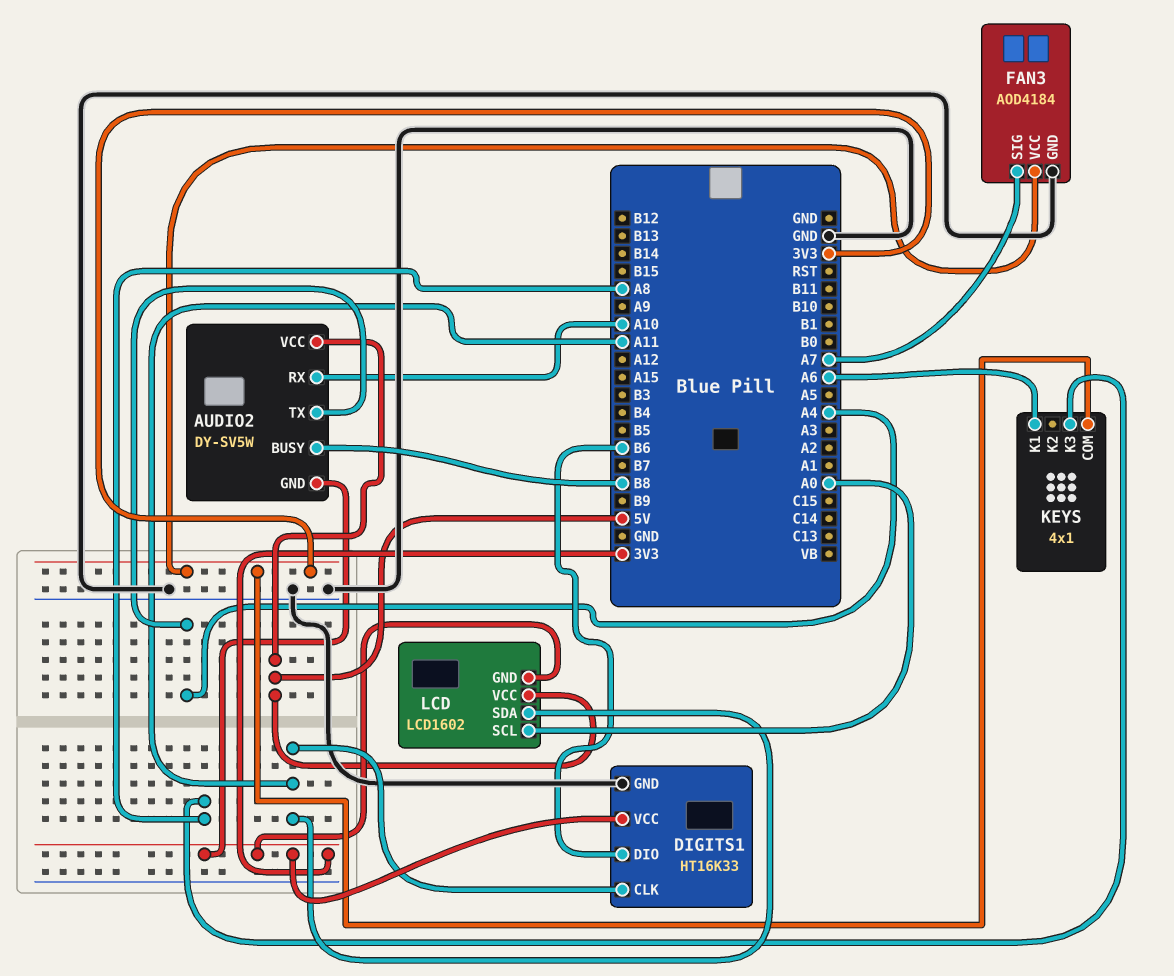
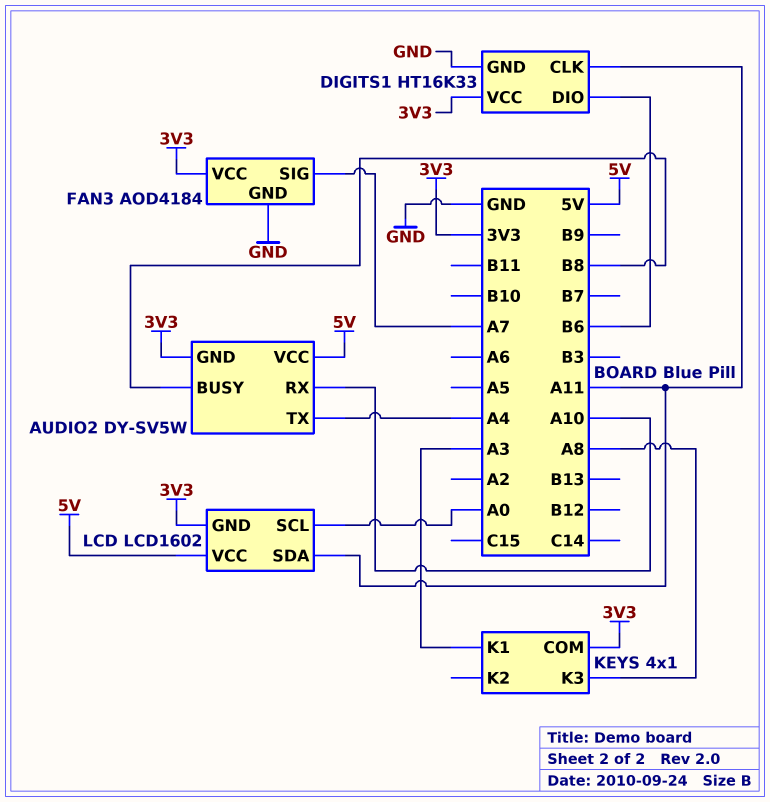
KEYS pin K1: A6 -> A3

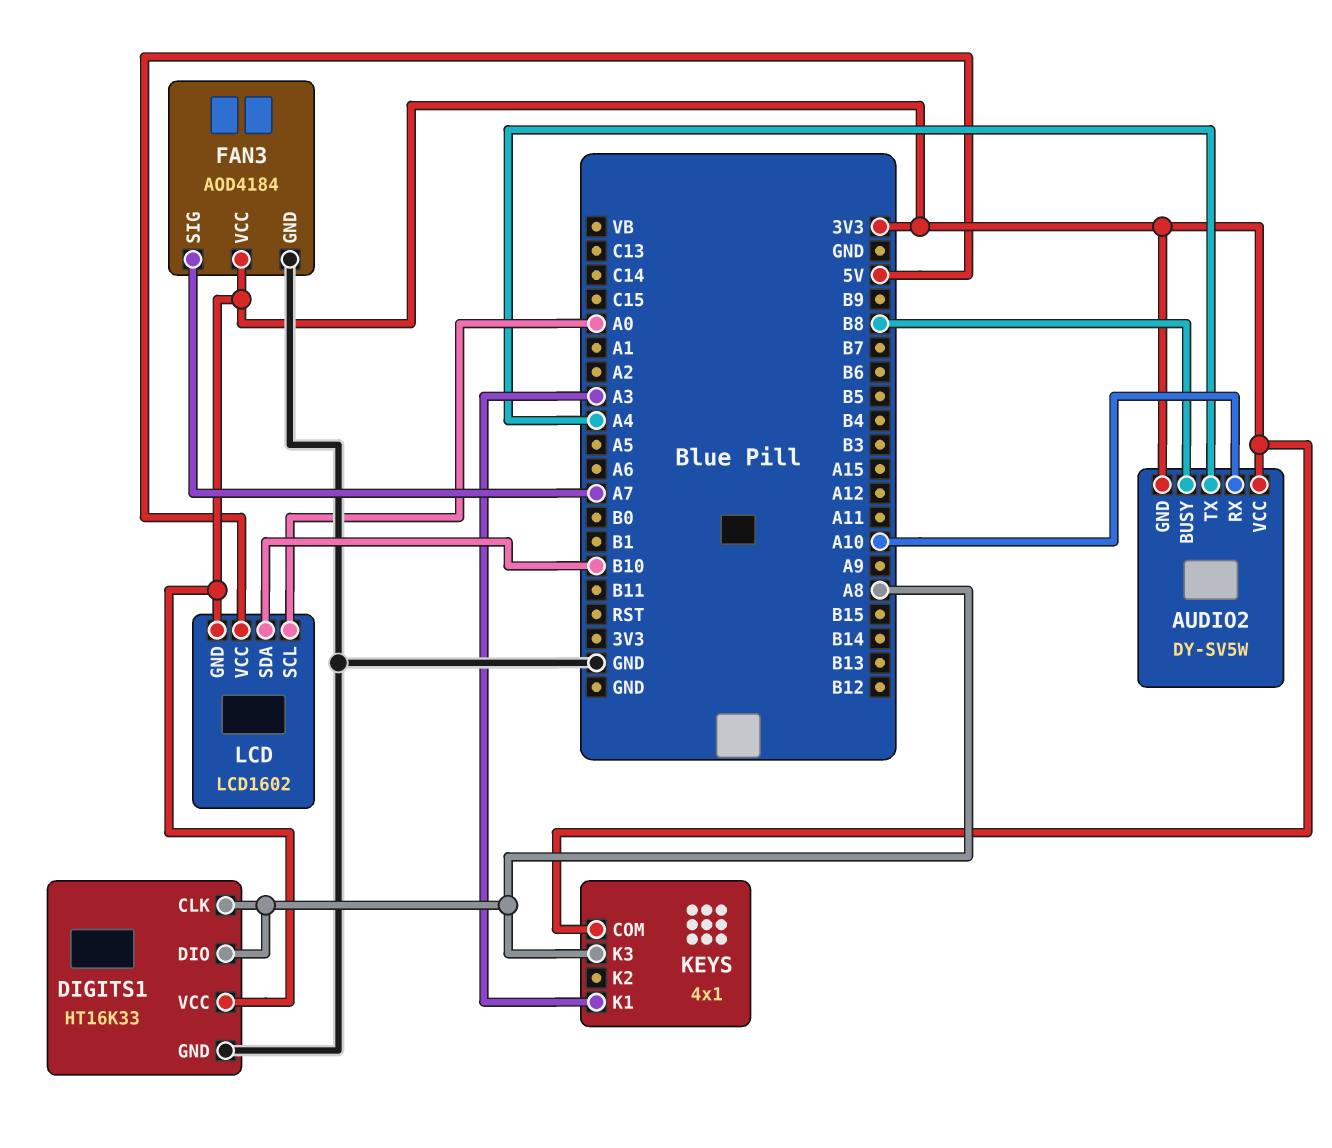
AUDIO2 pin VCC: 5V -> 3V3
DIGITS1 pin CLK: A11 -> A8
DIGITS1 pin DIO: B6 -> A8
LCD pin SDA: A11 -> B10

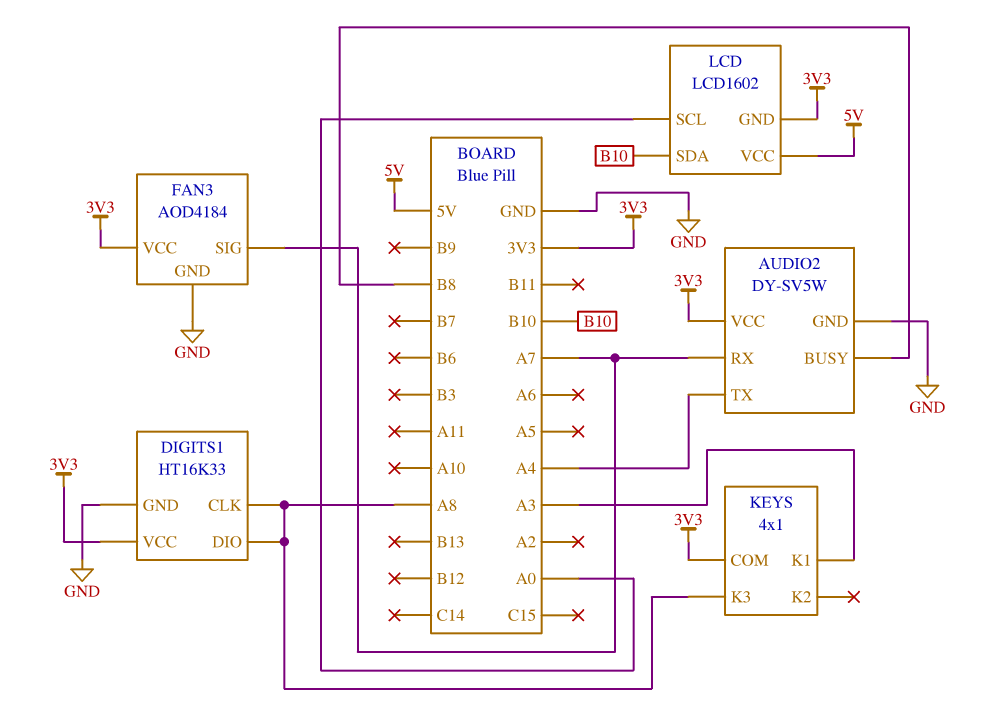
AUDIO2 pin GND: 3V3 -> GND
AUDIO2 pin RX: A10 -> A7

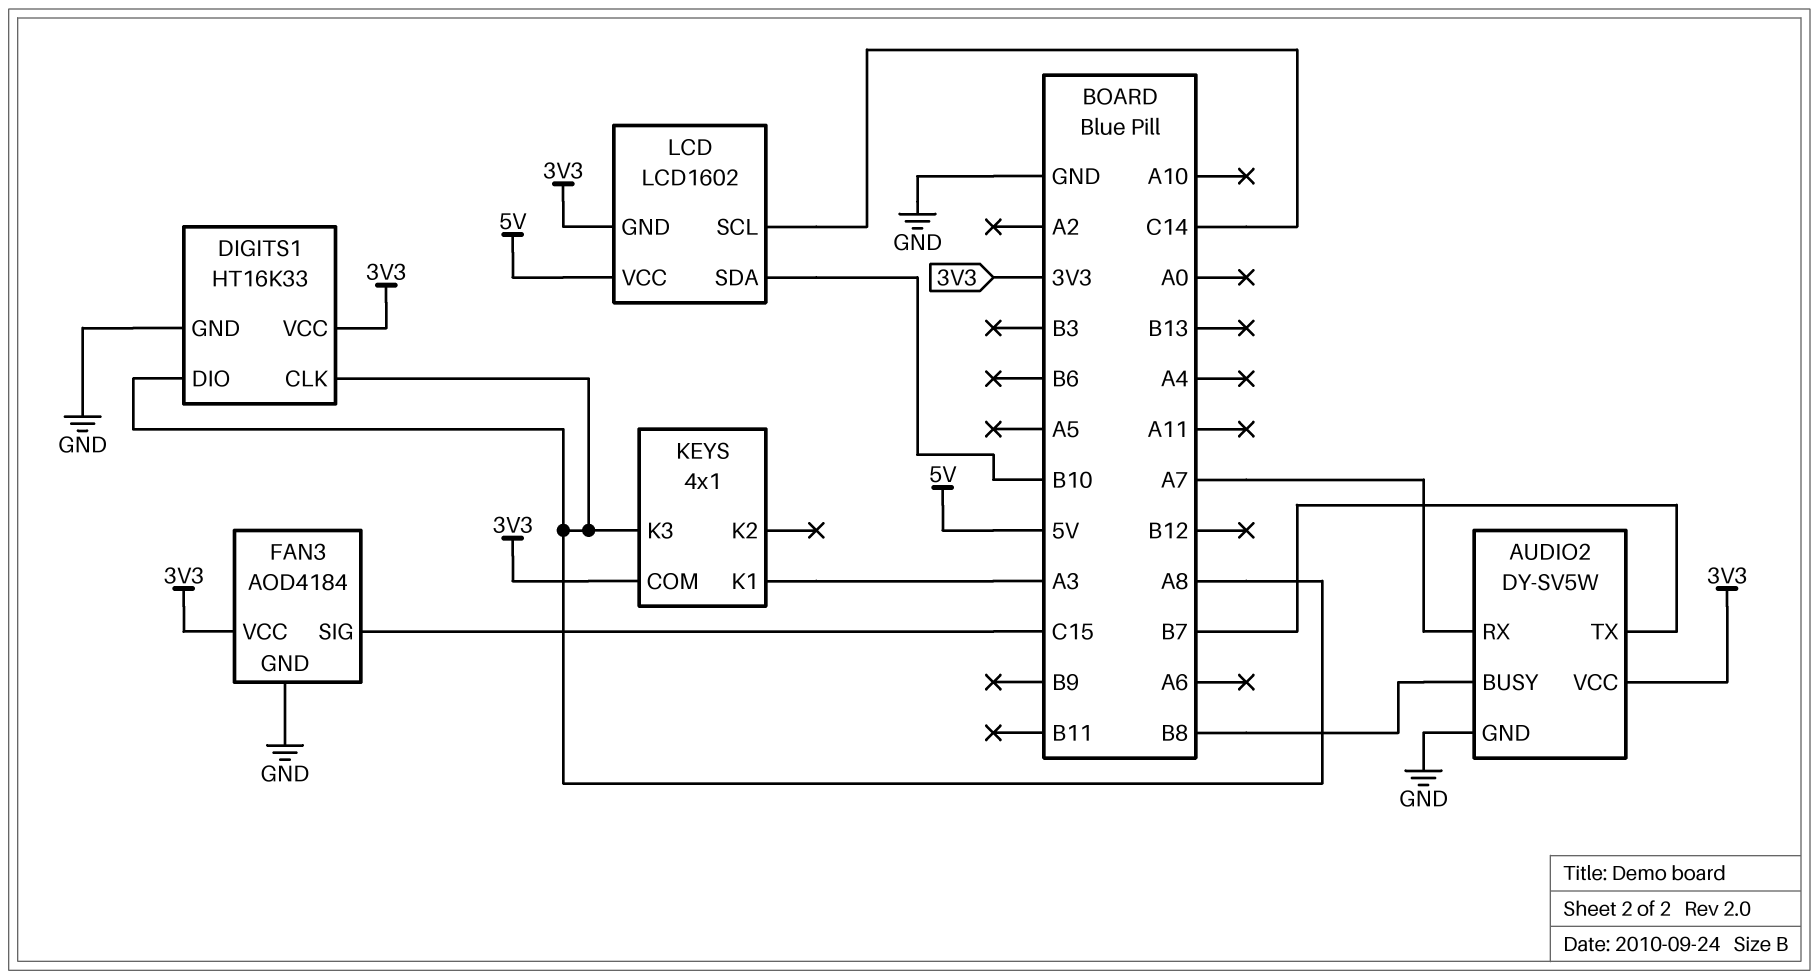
AUDIO2 pin TX: A4 -> B7
FAN3 pin SIG: A7 -> C15
LCD pin SCL: A0 -> C14

